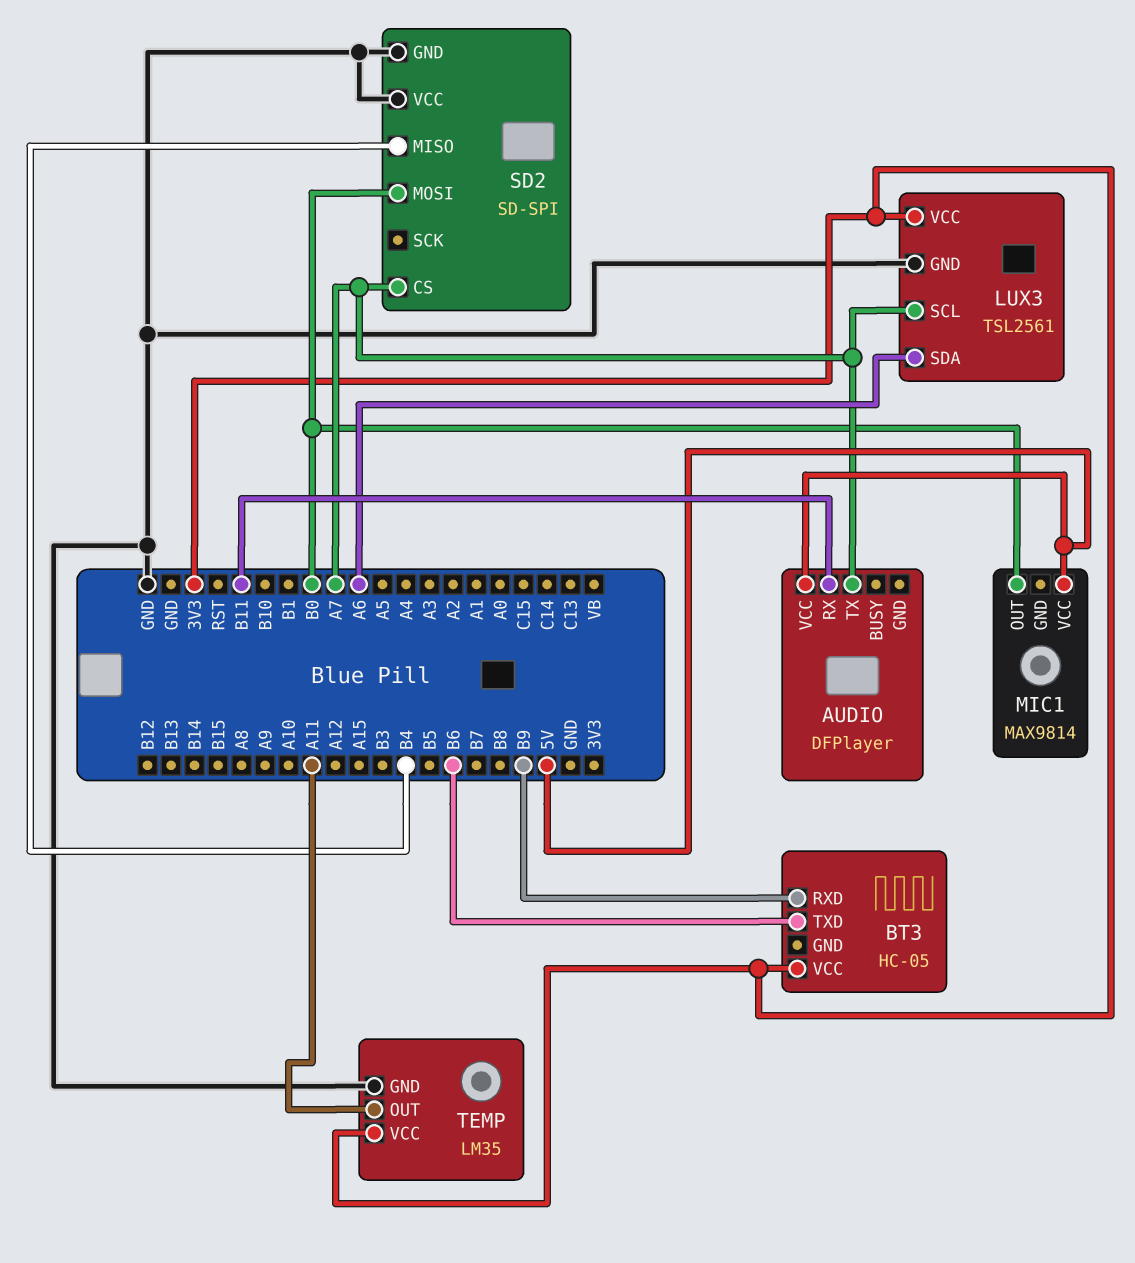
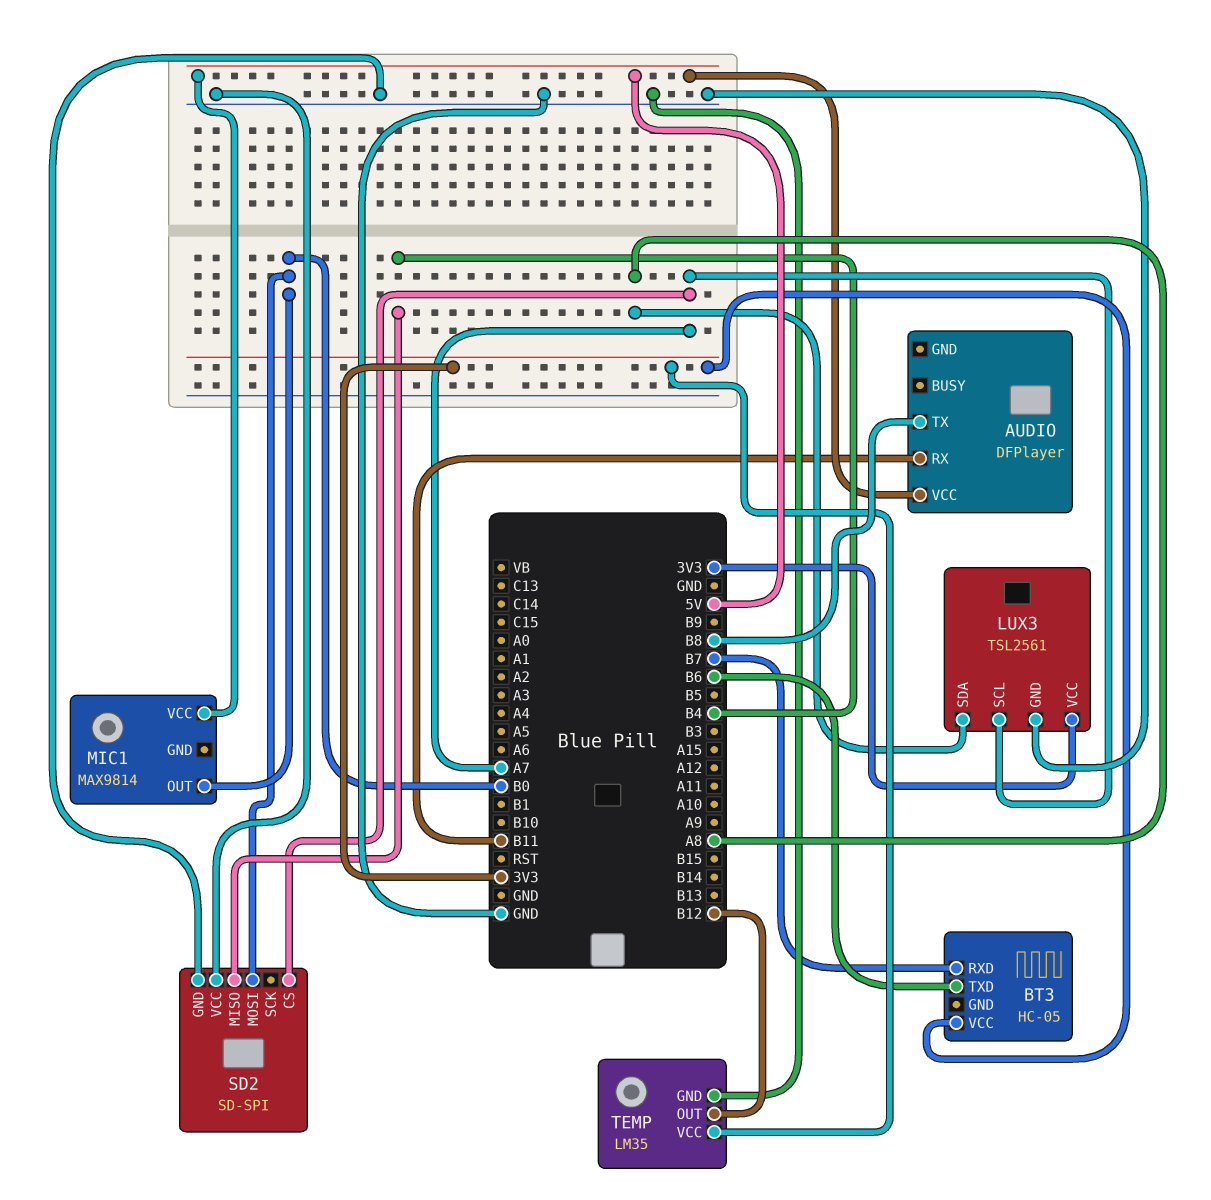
AUDIO pin TX: A7 -> B8
BT3 pin RXD: B9 -> B7
LUX3 pin SDA: A6 -> A8
TEMP pin OUT: A11 -> B12

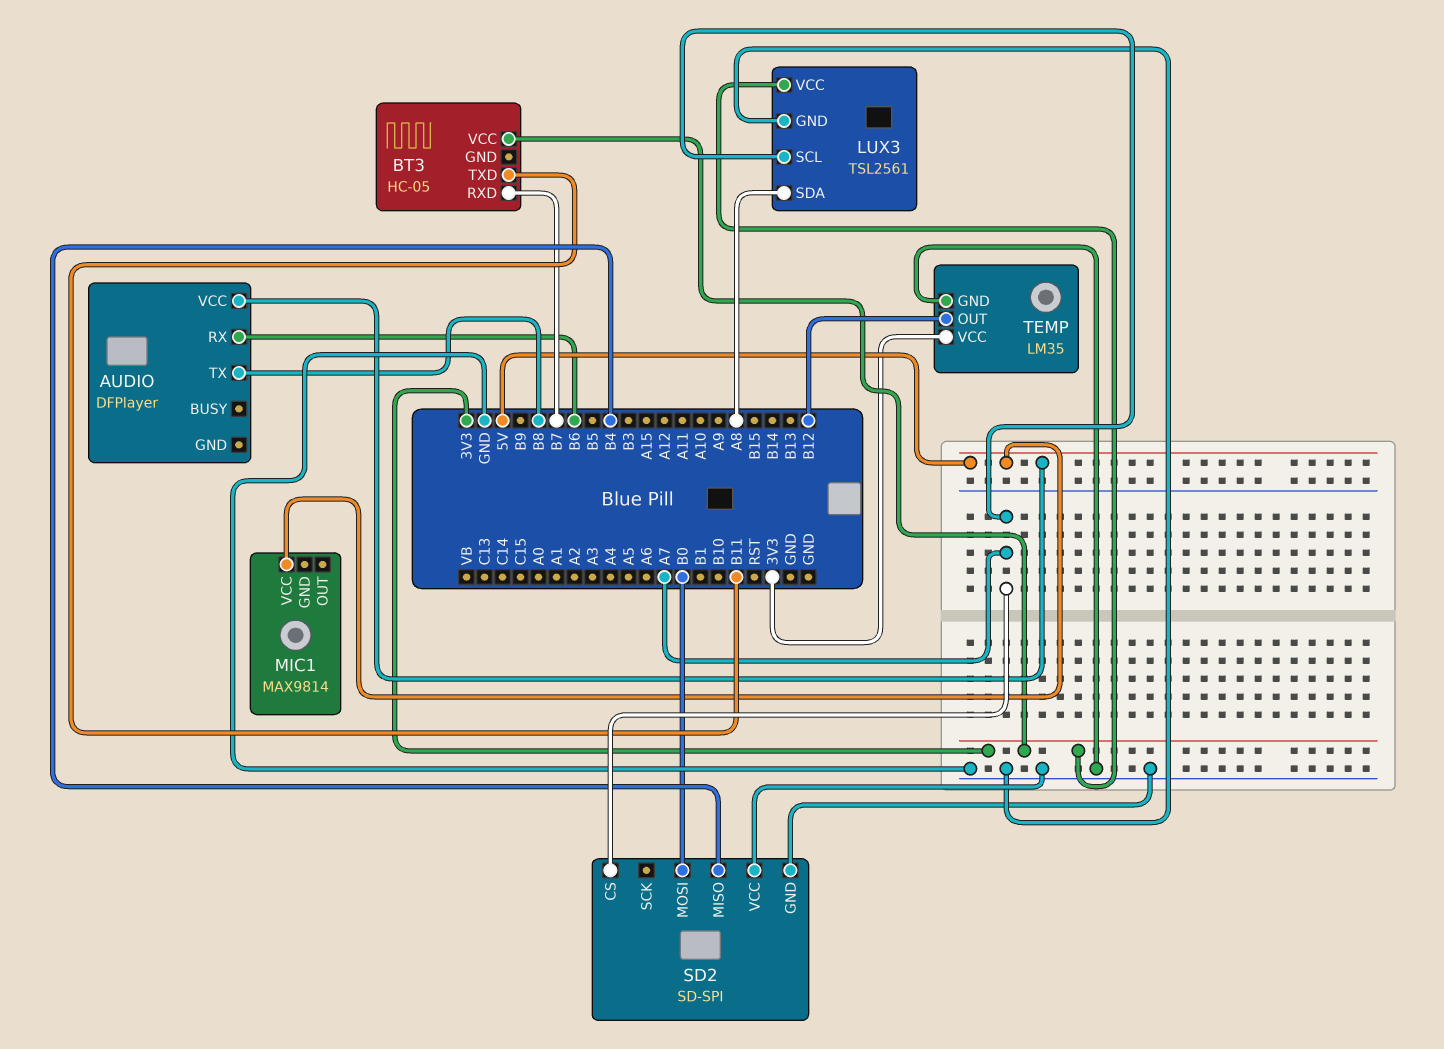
AUDIO pin RX: B11 -> B6
BT3 pin TXD: B6 -> B11
MIC1 pin OUT: B0 -> none

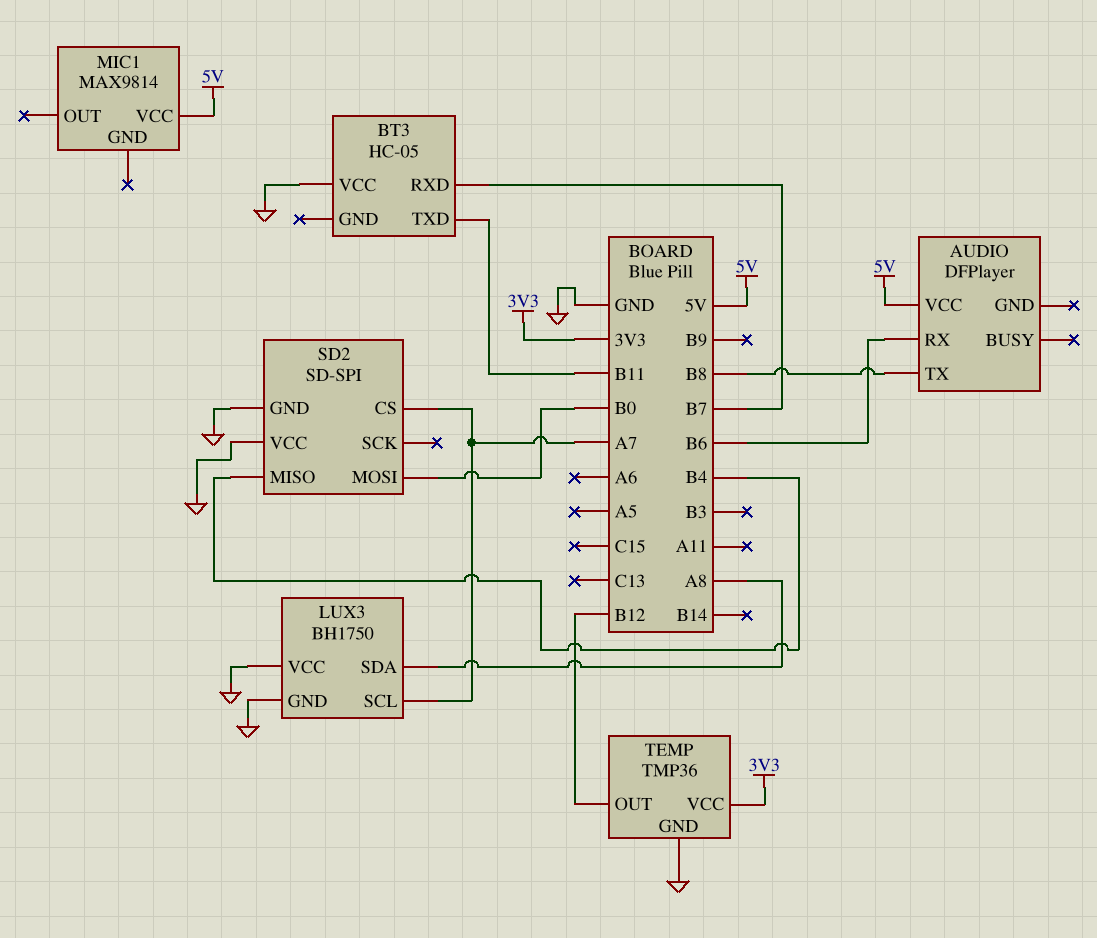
BT3 pin VCC: 3V3 -> GND
LUX3: TSL2561 -> BH1750
LUX3 pin VCC: 3V3 -> GND
TEMP: LM35 -> TMP36

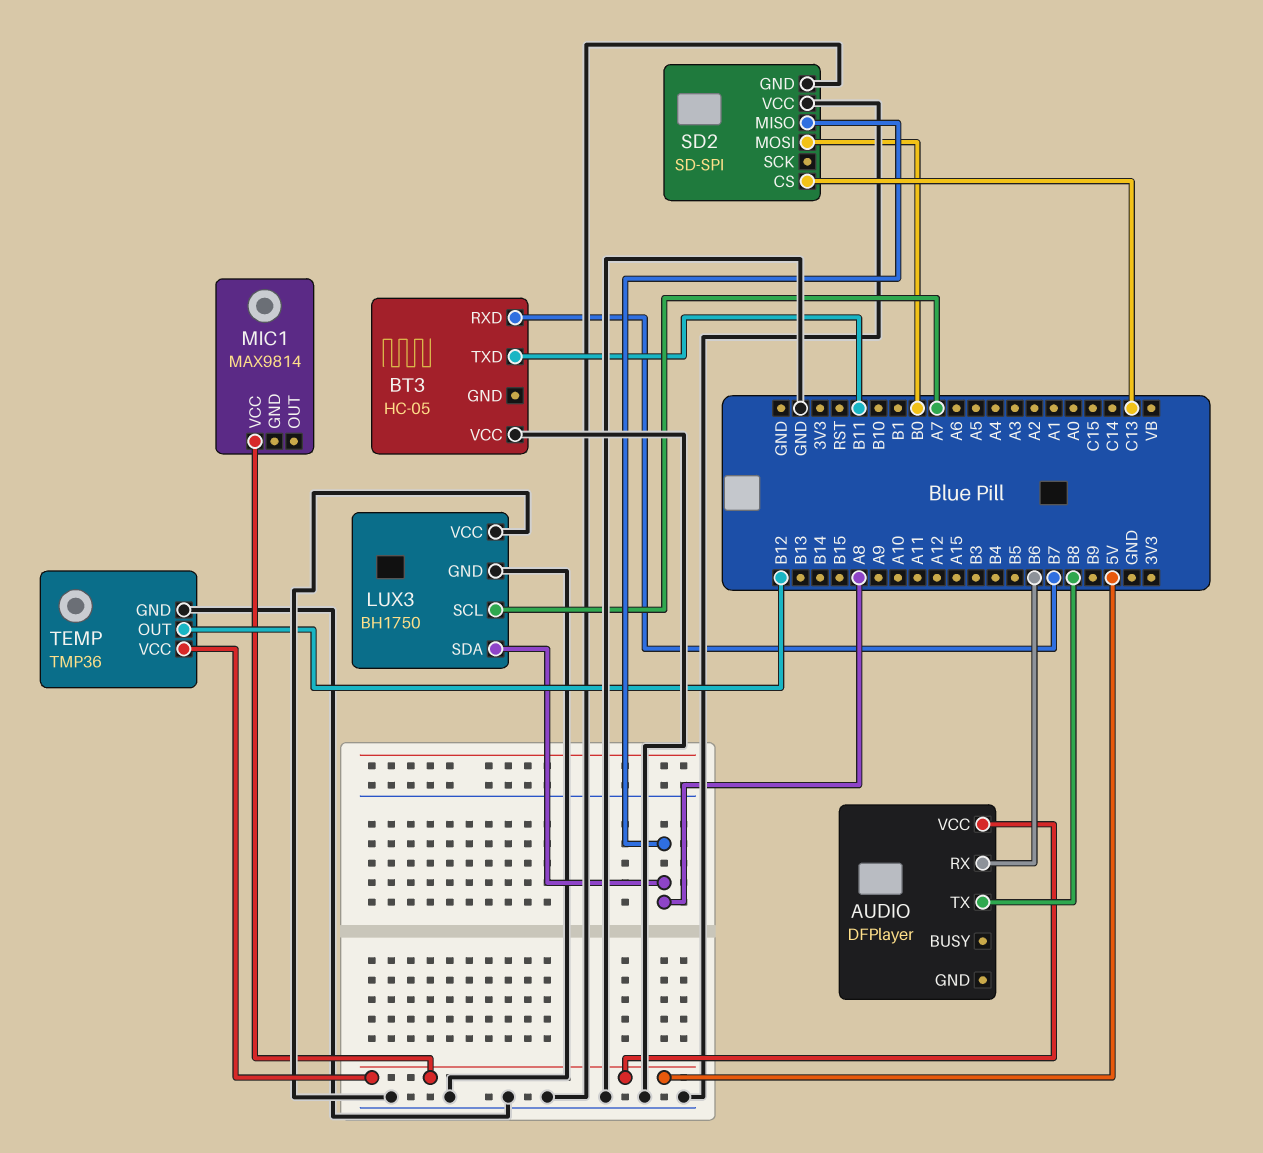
SD2 pin CS: A7 -> C13
SD2 pin MISO: B4 -> A8
TEMP pin VCC: 3V3 -> 5V

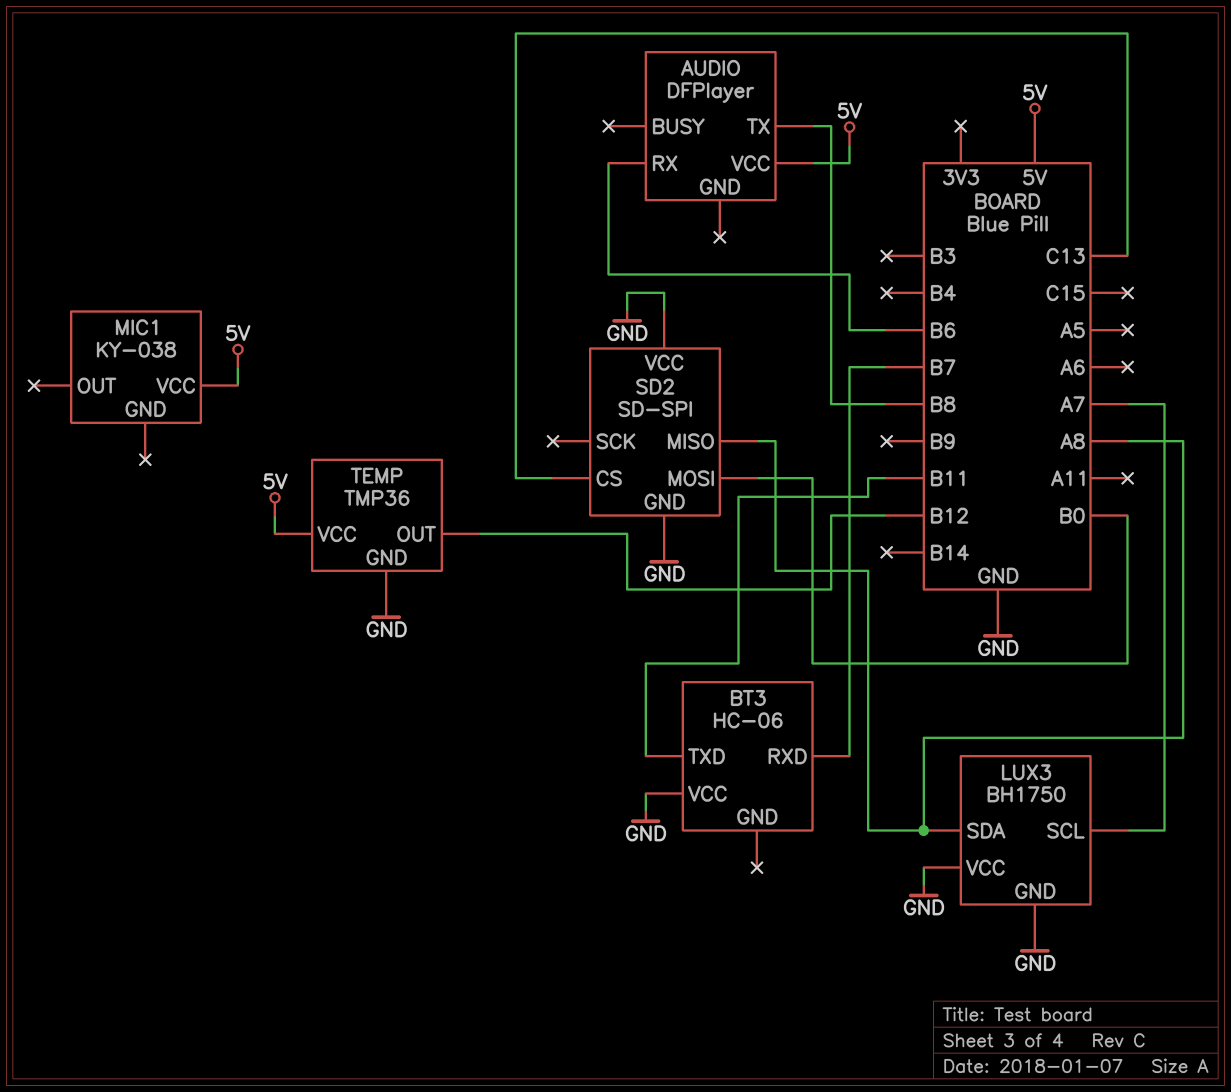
BT3: HC-05 -> HC-06
MIC1: MAX9814 -> KY-038

